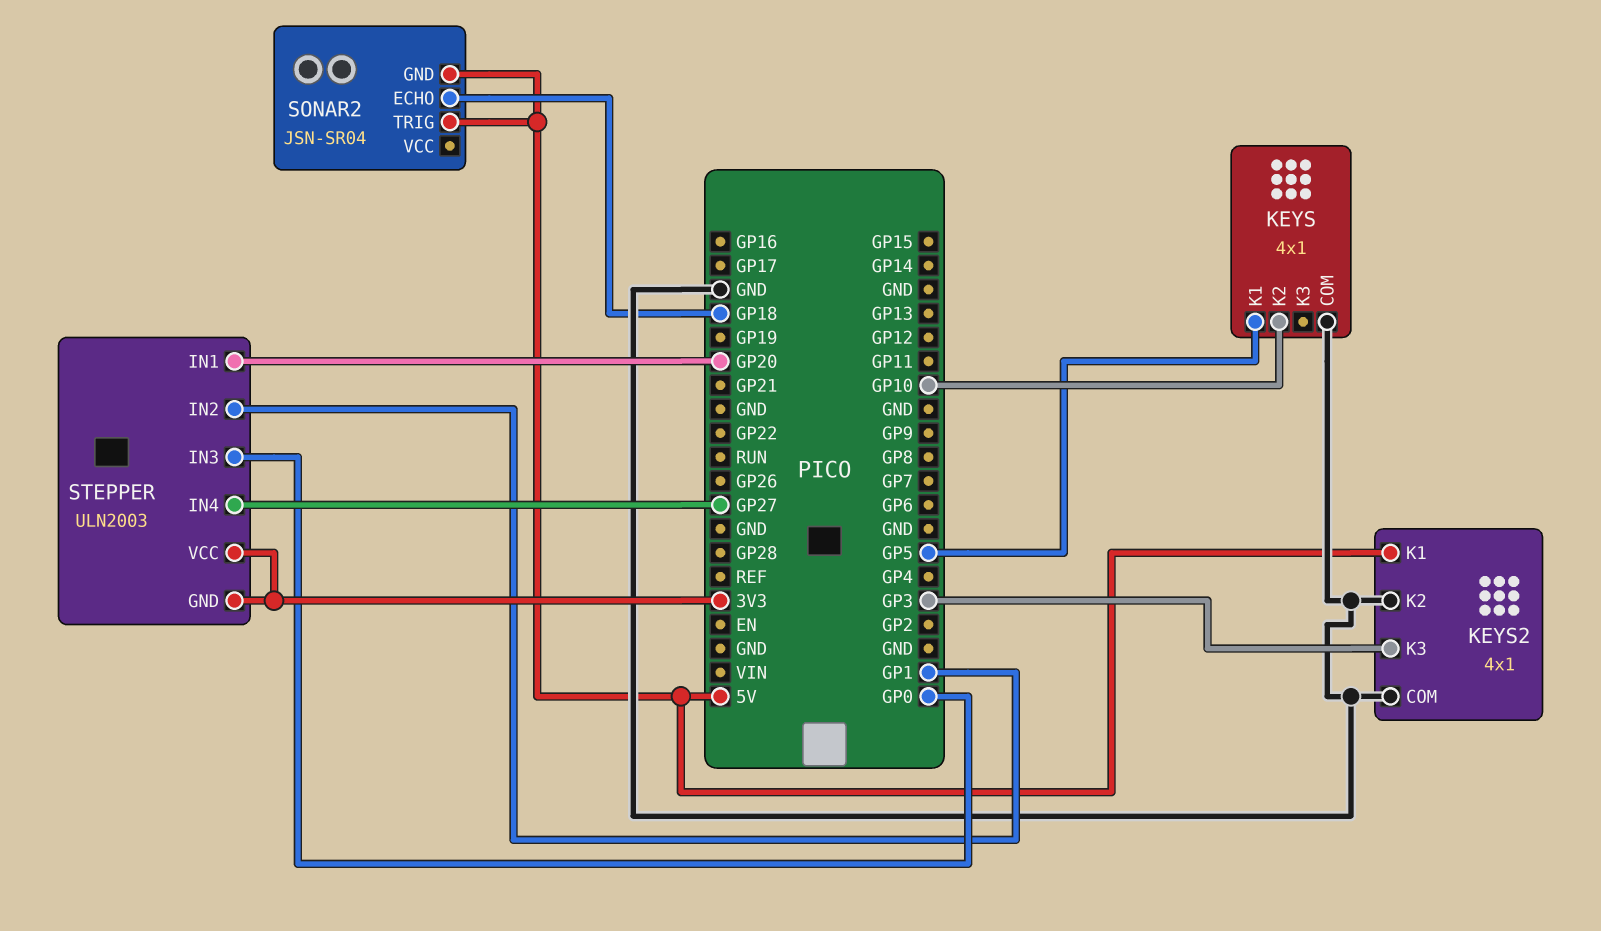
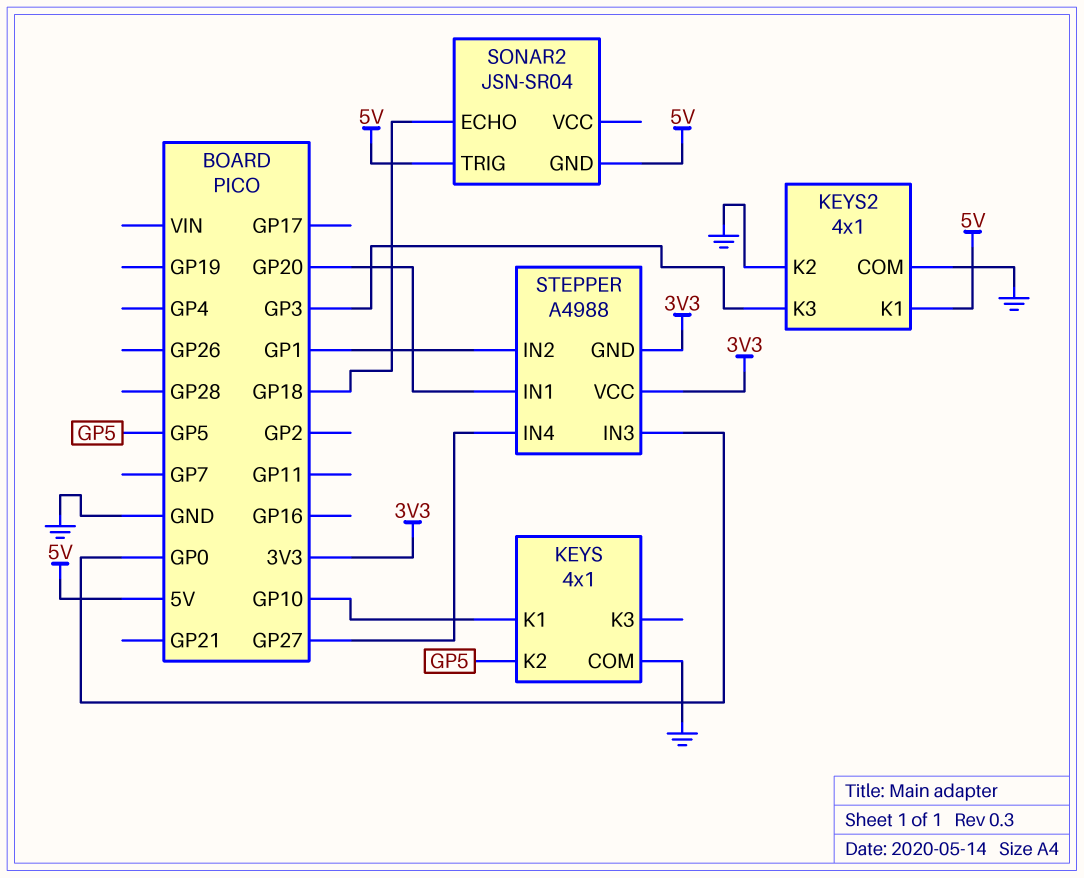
KEYS pin K1: GP5 -> GP10
KEYS pin K2: GP10 -> GP5
STEPPER: ULN2003 -> A4988

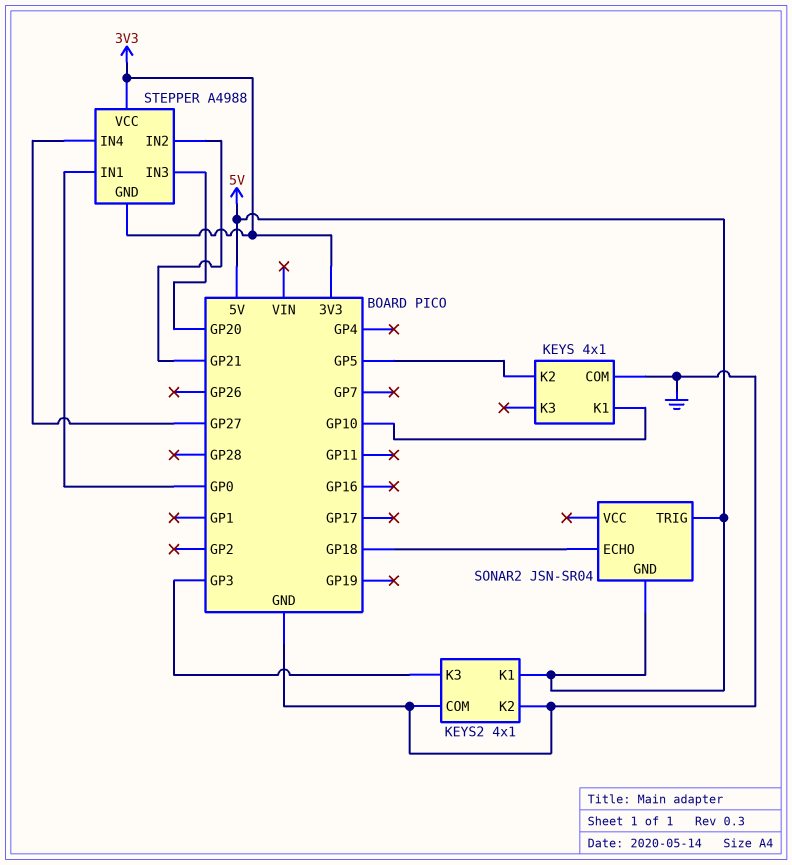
STEPPER pin IN1: GP20 -> GP0
STEPPER pin IN2: GP1 -> GP21
STEPPER pin IN3: GP0 -> GP20

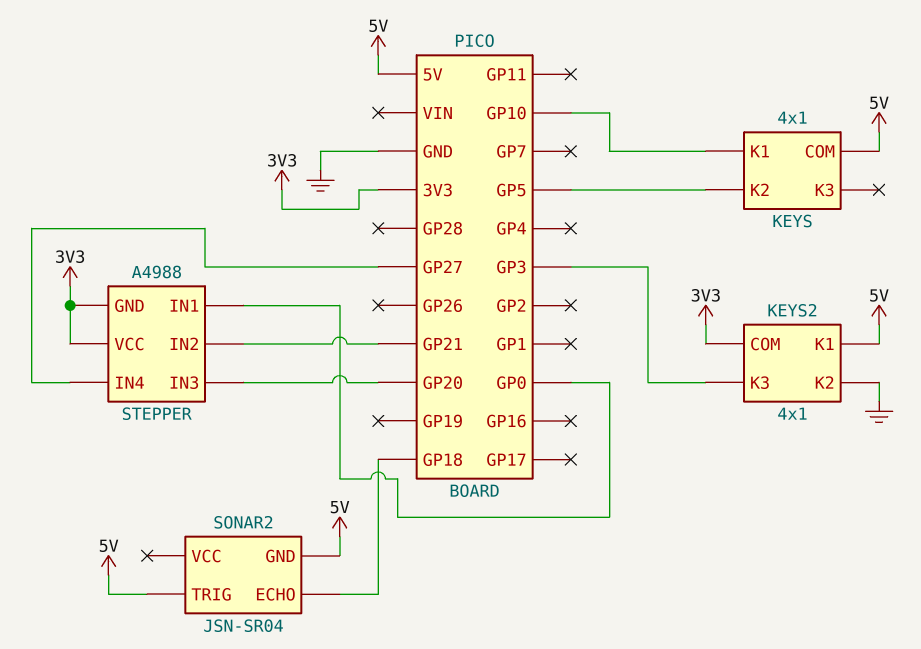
KEYS pin COM: GND -> 5V
KEYS2 pin COM: GND -> 3V3

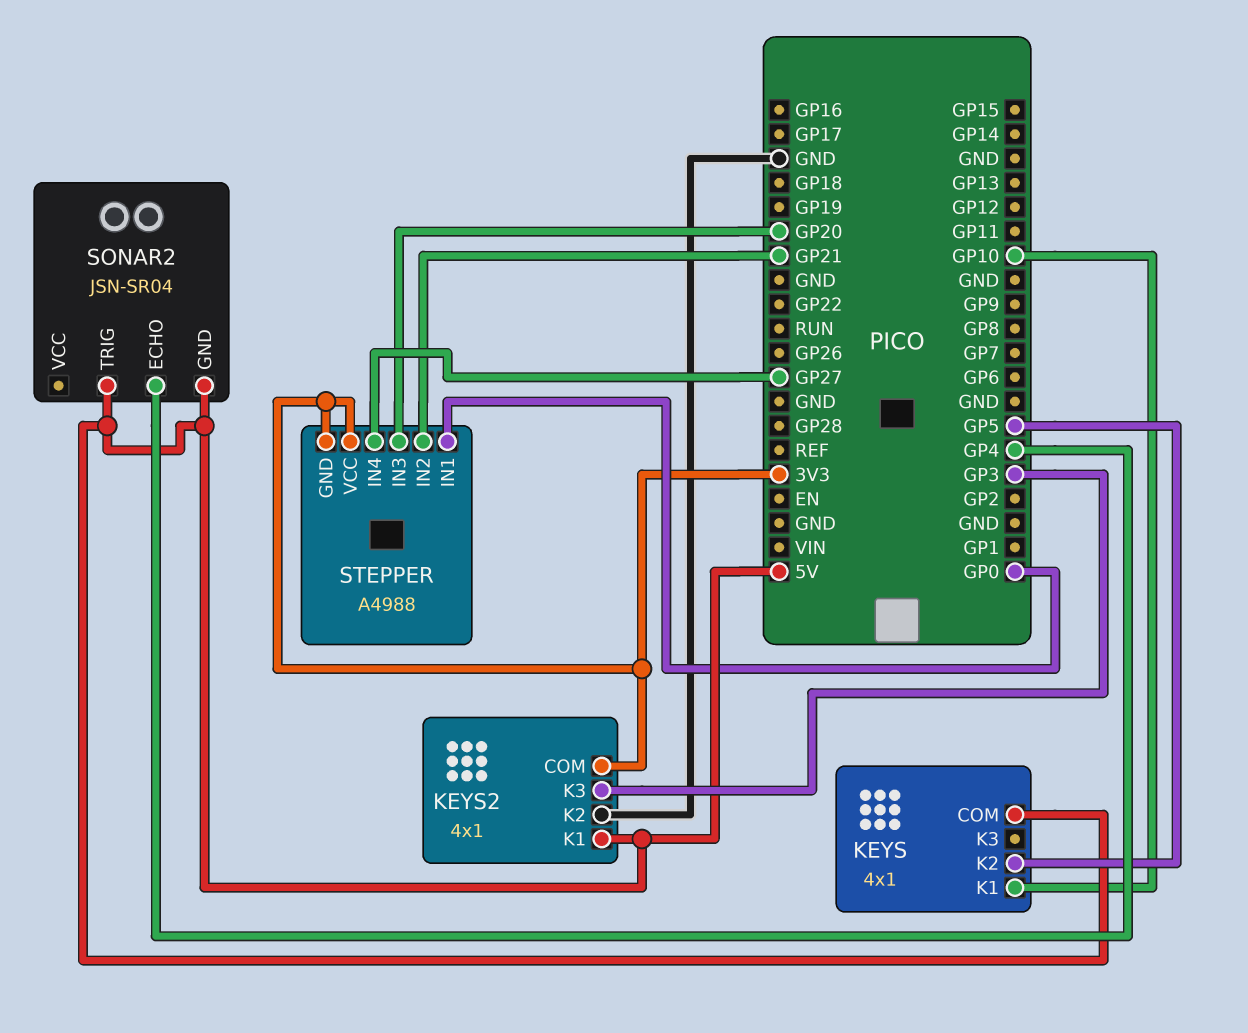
SONAR2 pin ECHO: GP18 -> GP4

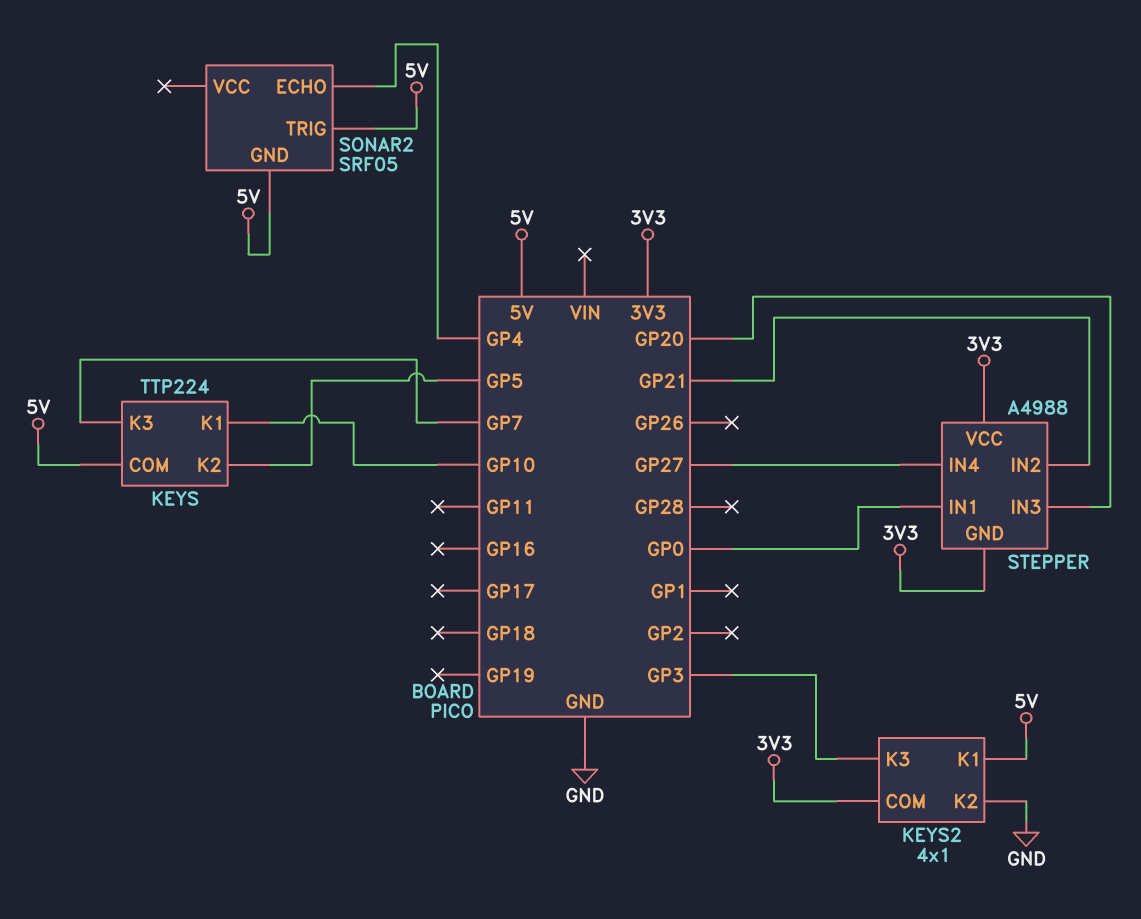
KEYS: 4x1 -> TTP224
KEYS pin K3: none -> GP7
SONAR2: JSN-SR04 -> SRF05

